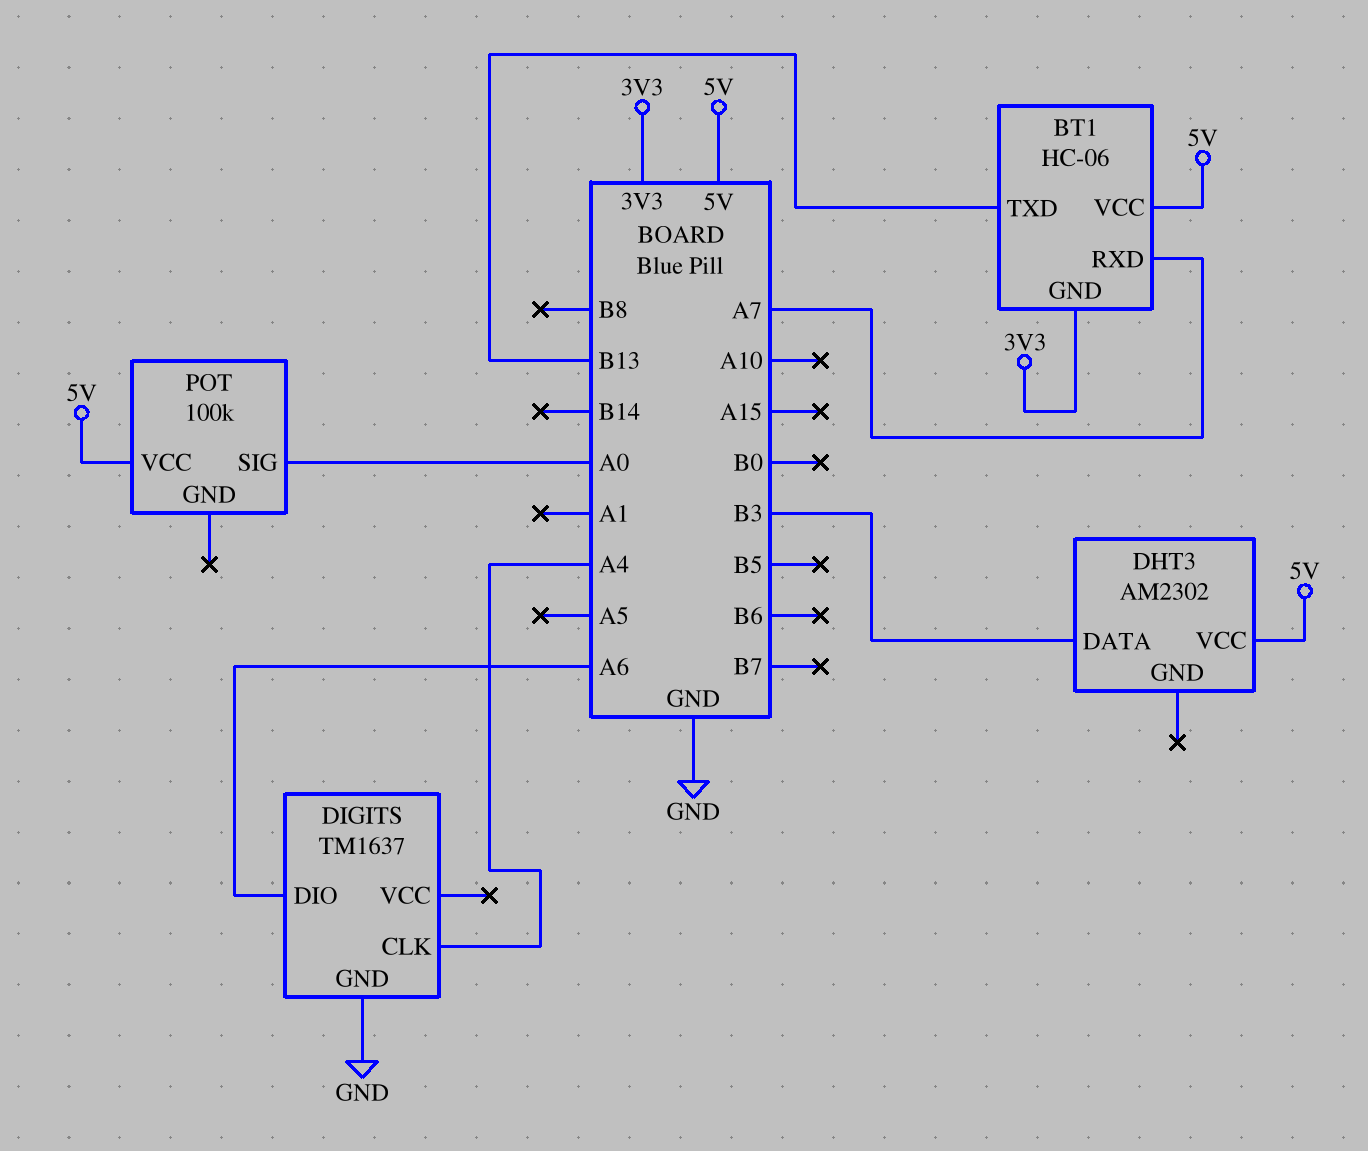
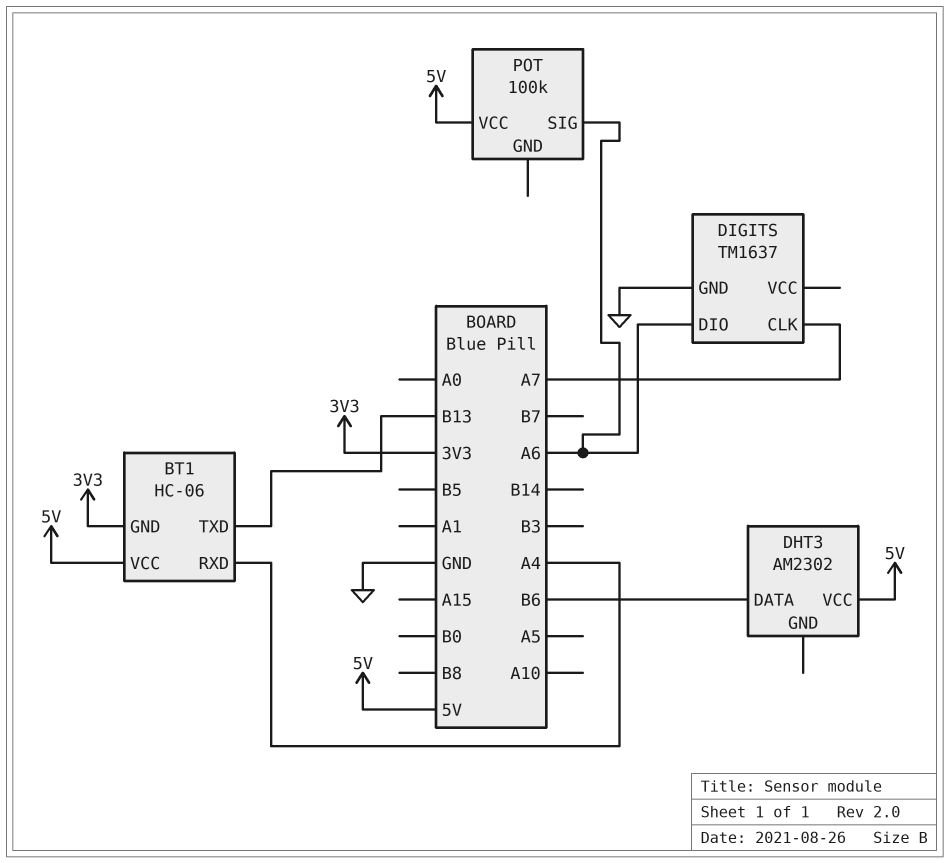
BT1 pin RXD: A7 -> A4
DHT3 pin DATA: B3 -> B6
DIGITS pin CLK: A4 -> A7
POT pin SIG: A0 -> A6

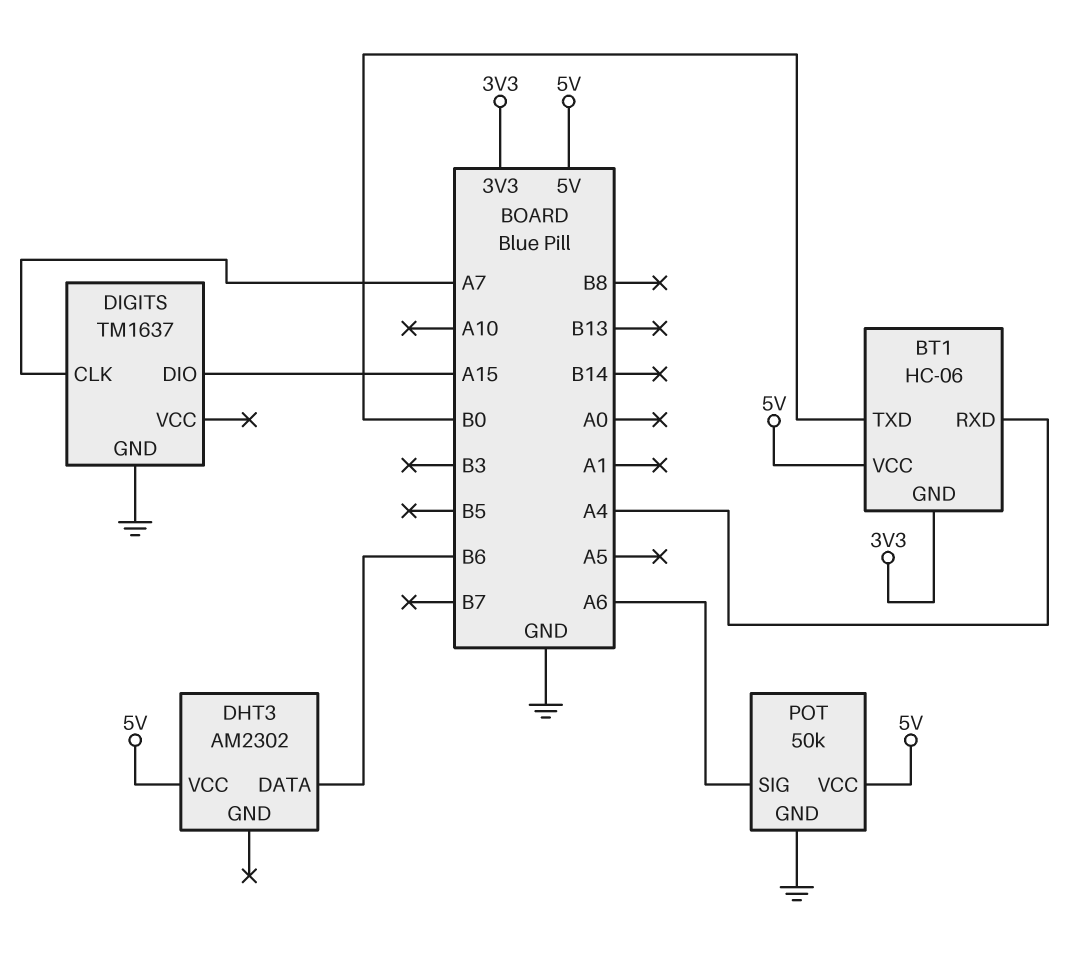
BT1 pin TXD: B13 -> B0
DIGITS pin DIO: A6 -> A15
POT: 100k -> 50k
POT pin GND: none -> GND

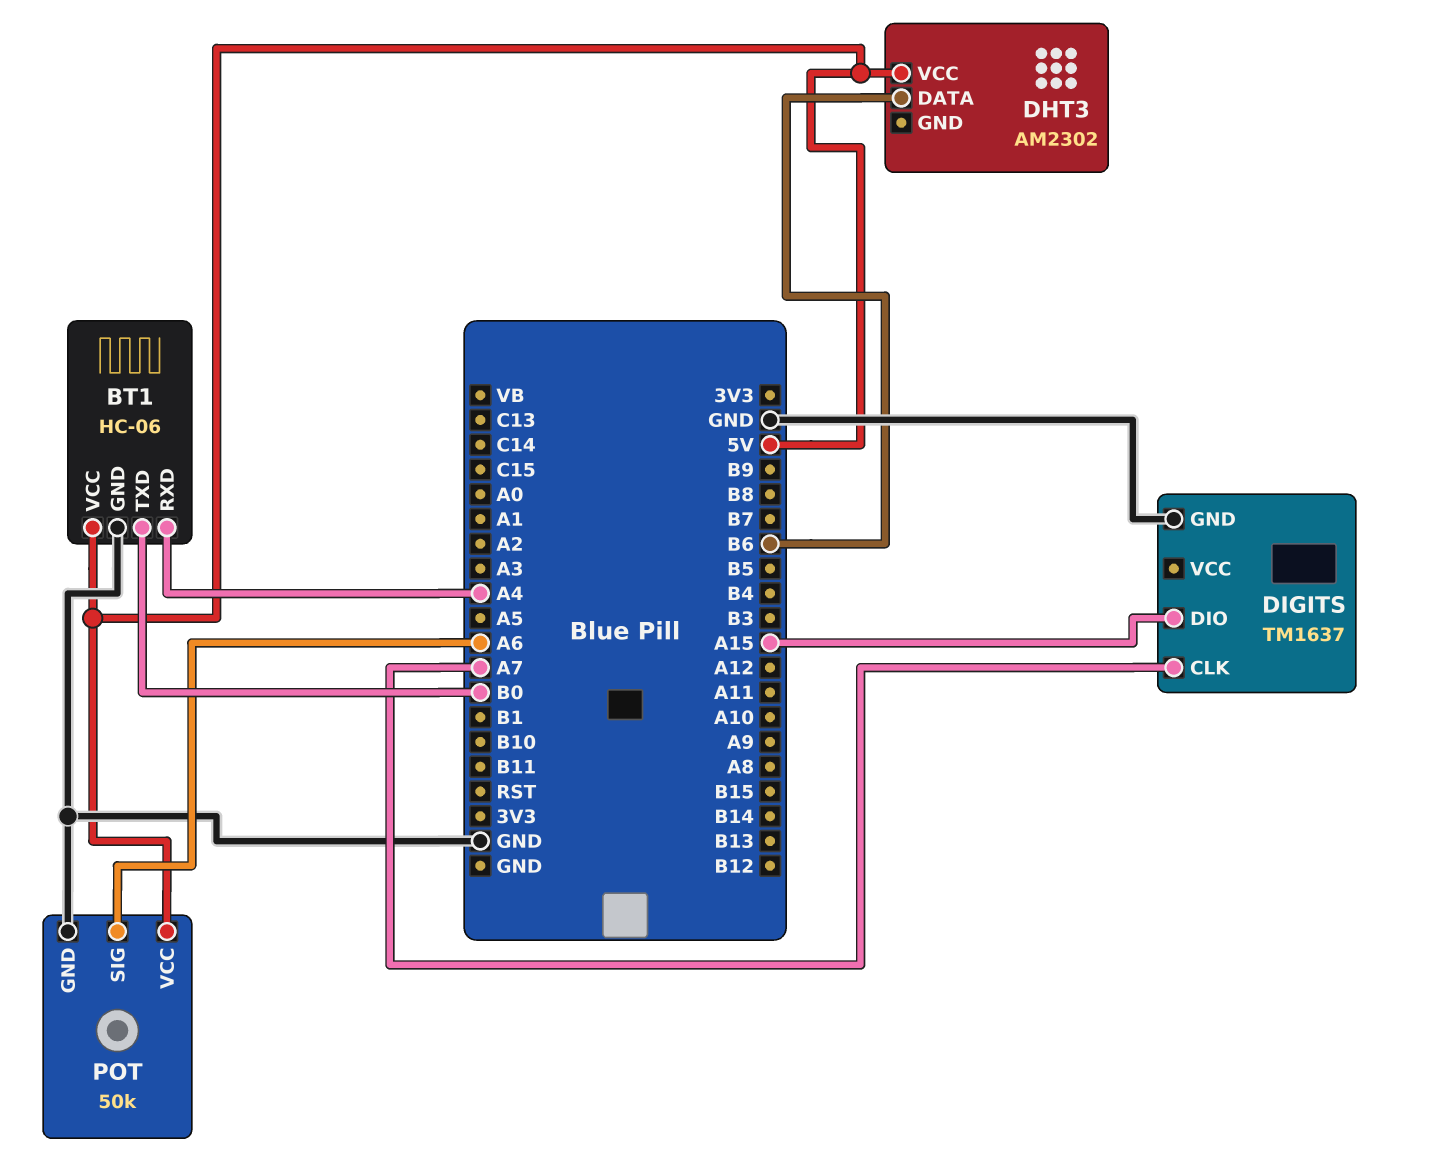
BT1 pin GND: 3V3 -> GND

